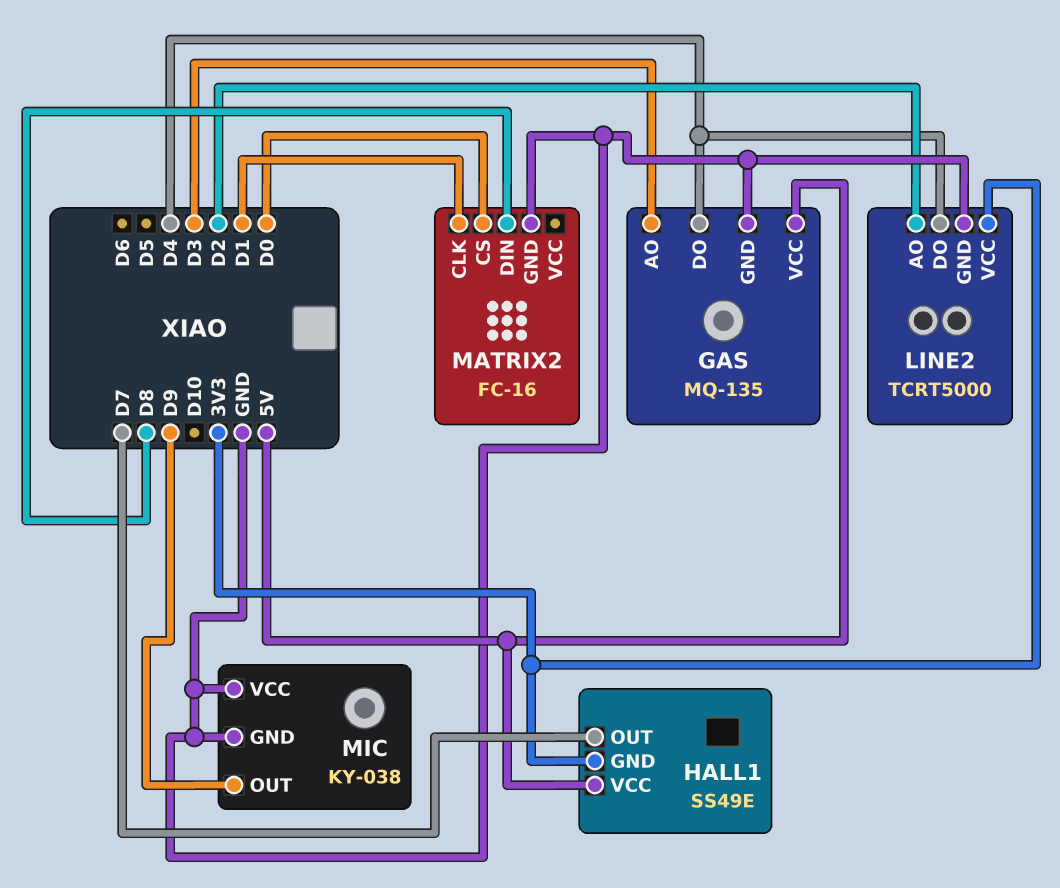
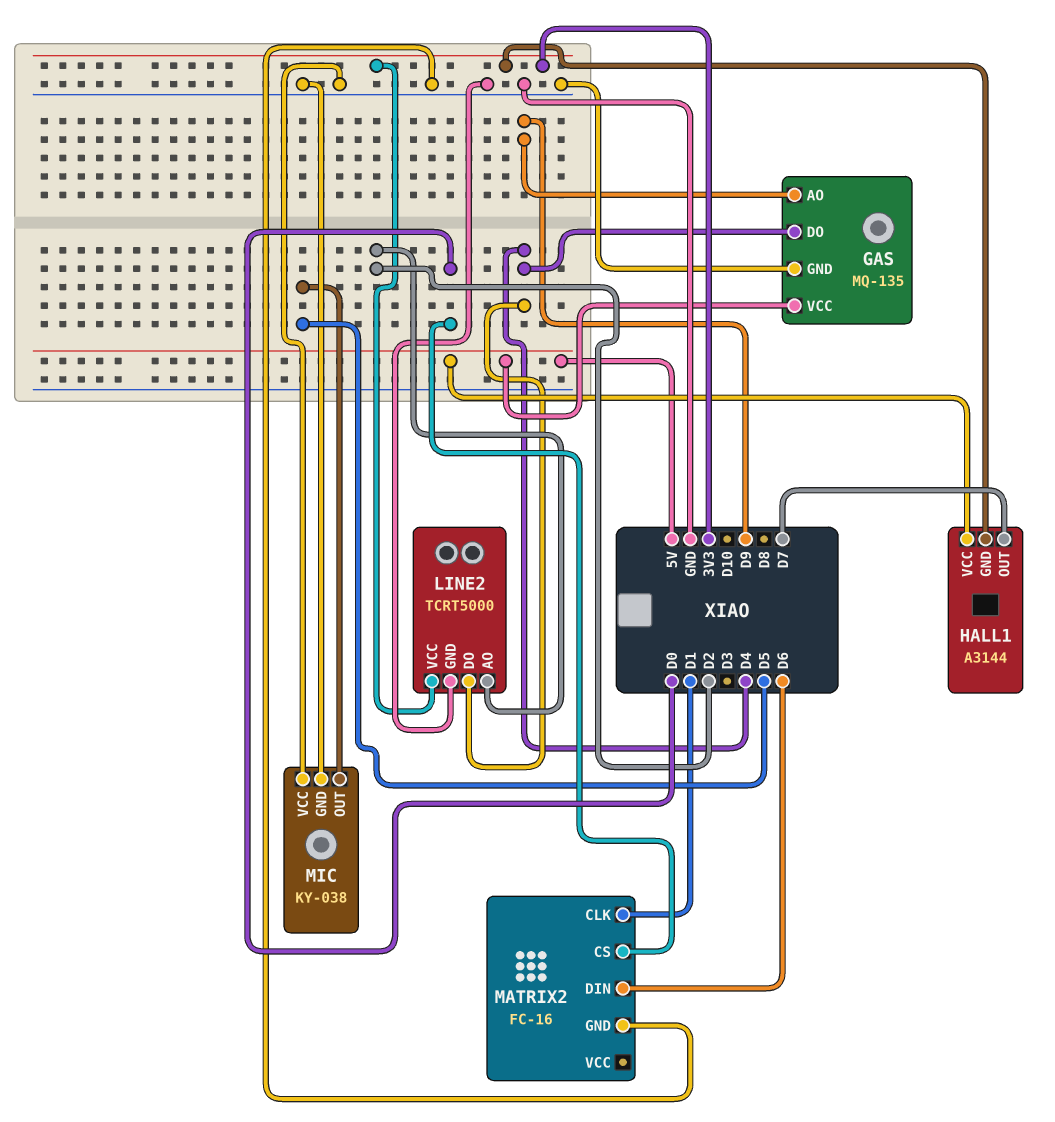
GAS pin AO: D3 -> D9
HALL1: SS49E -> A3144
MATRIX2 pin DIN: D8 -> D6
MIC pin OUT: D9 -> D5

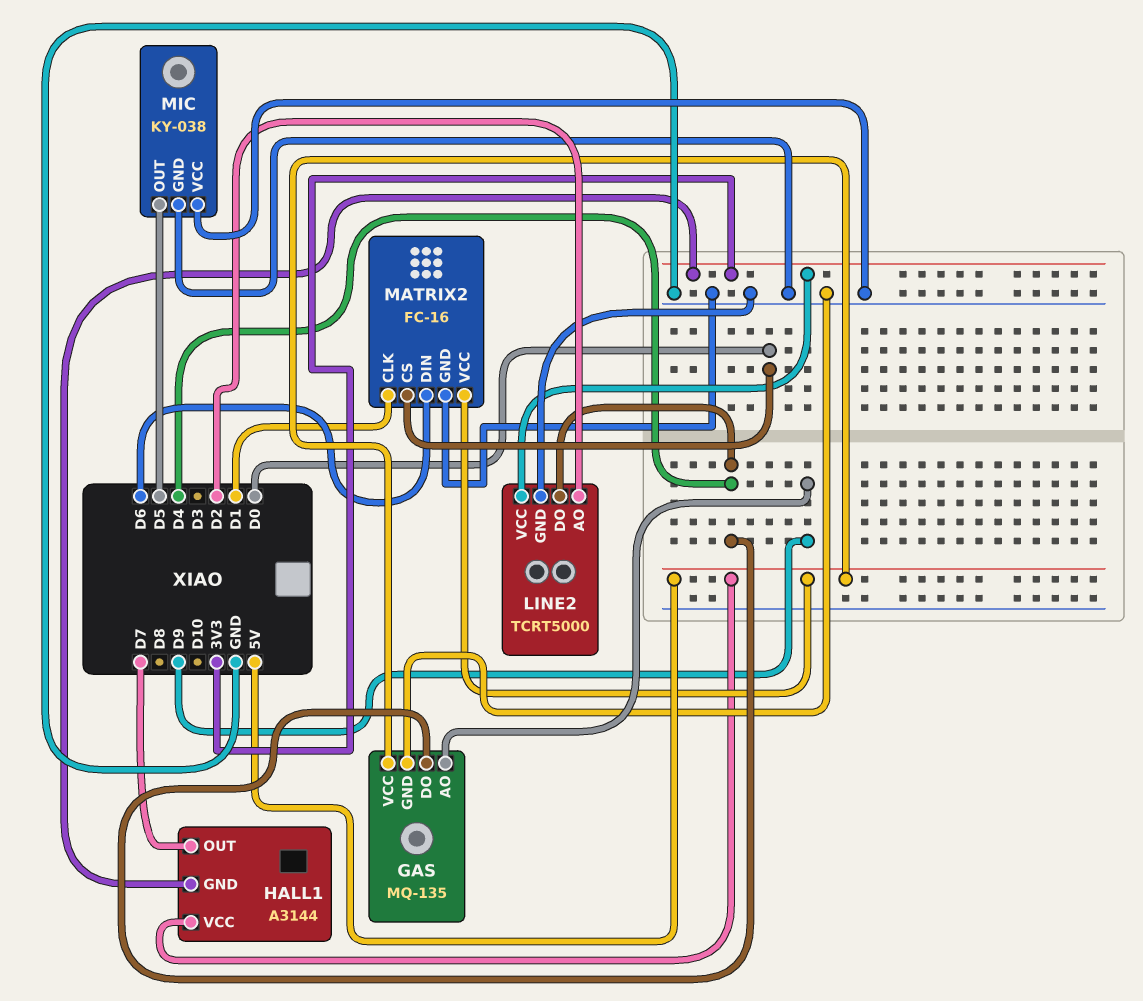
MATRIX2 pin VCC: none -> 5V

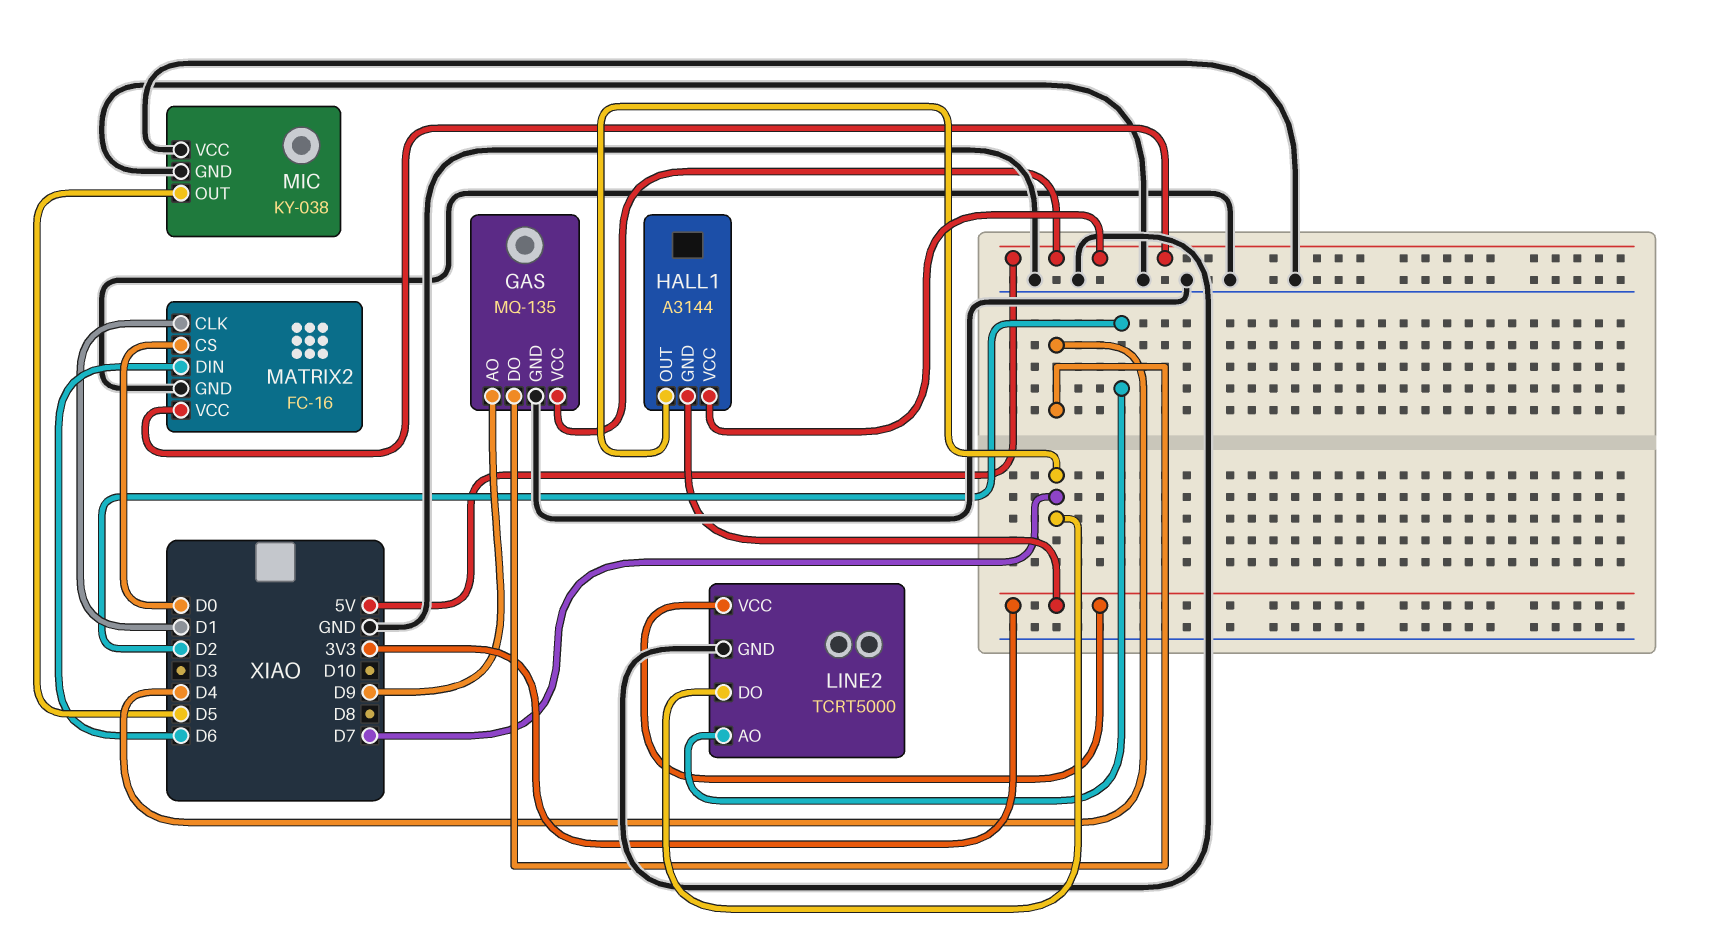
LINE2 pin DO: D4 -> D7

